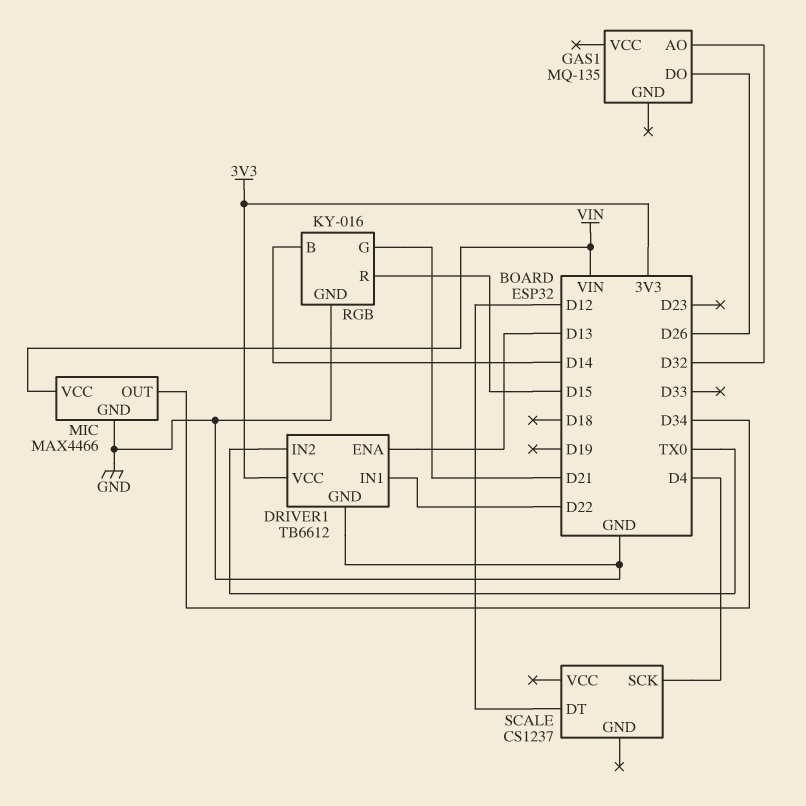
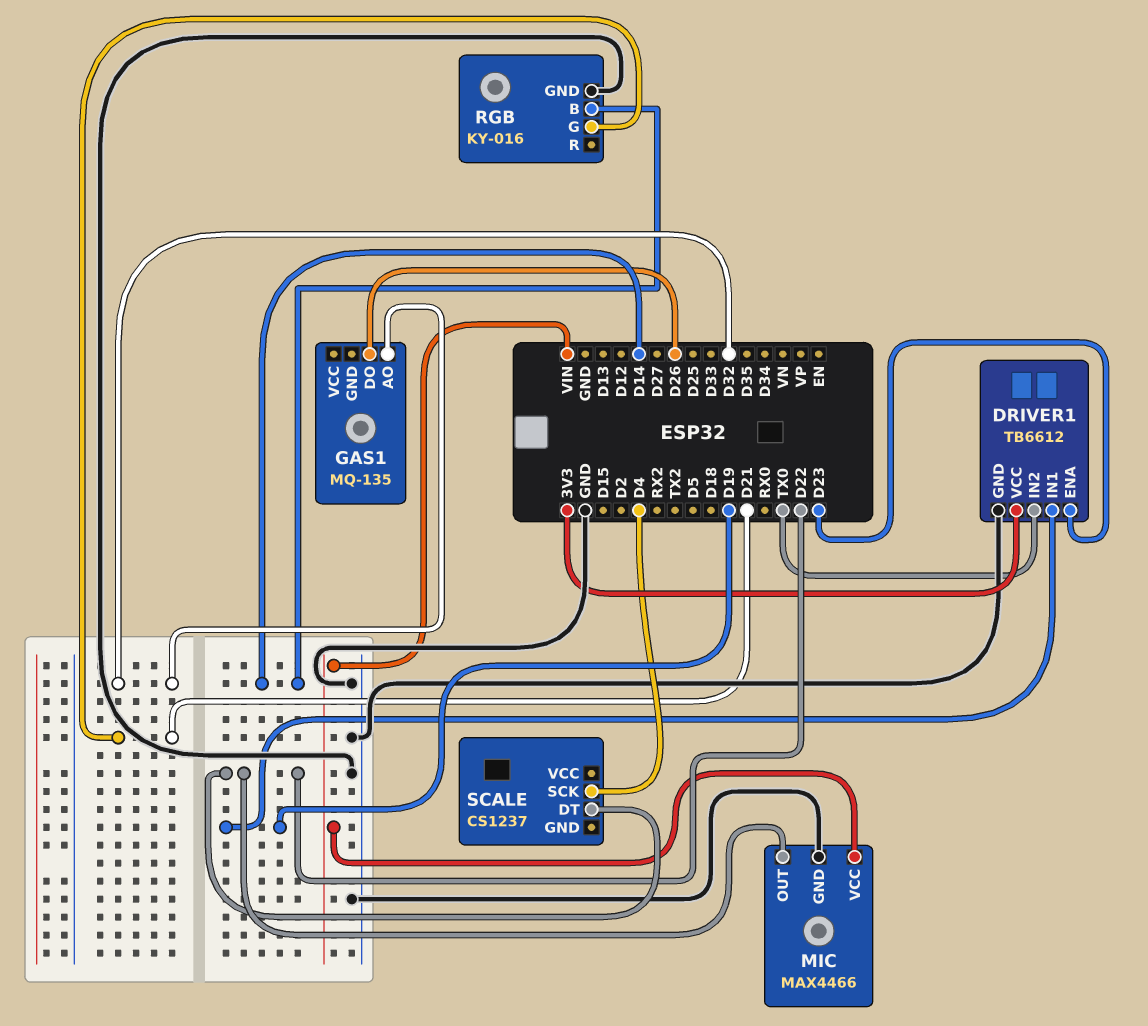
DRIVER1 pin ENA: D13 -> D23
DRIVER1 pin IN1: D22 -> D19
MIC pin OUT: D34 -> D22
RGB pin R: D15 -> none
SCALE pin DT: D12 -> D22

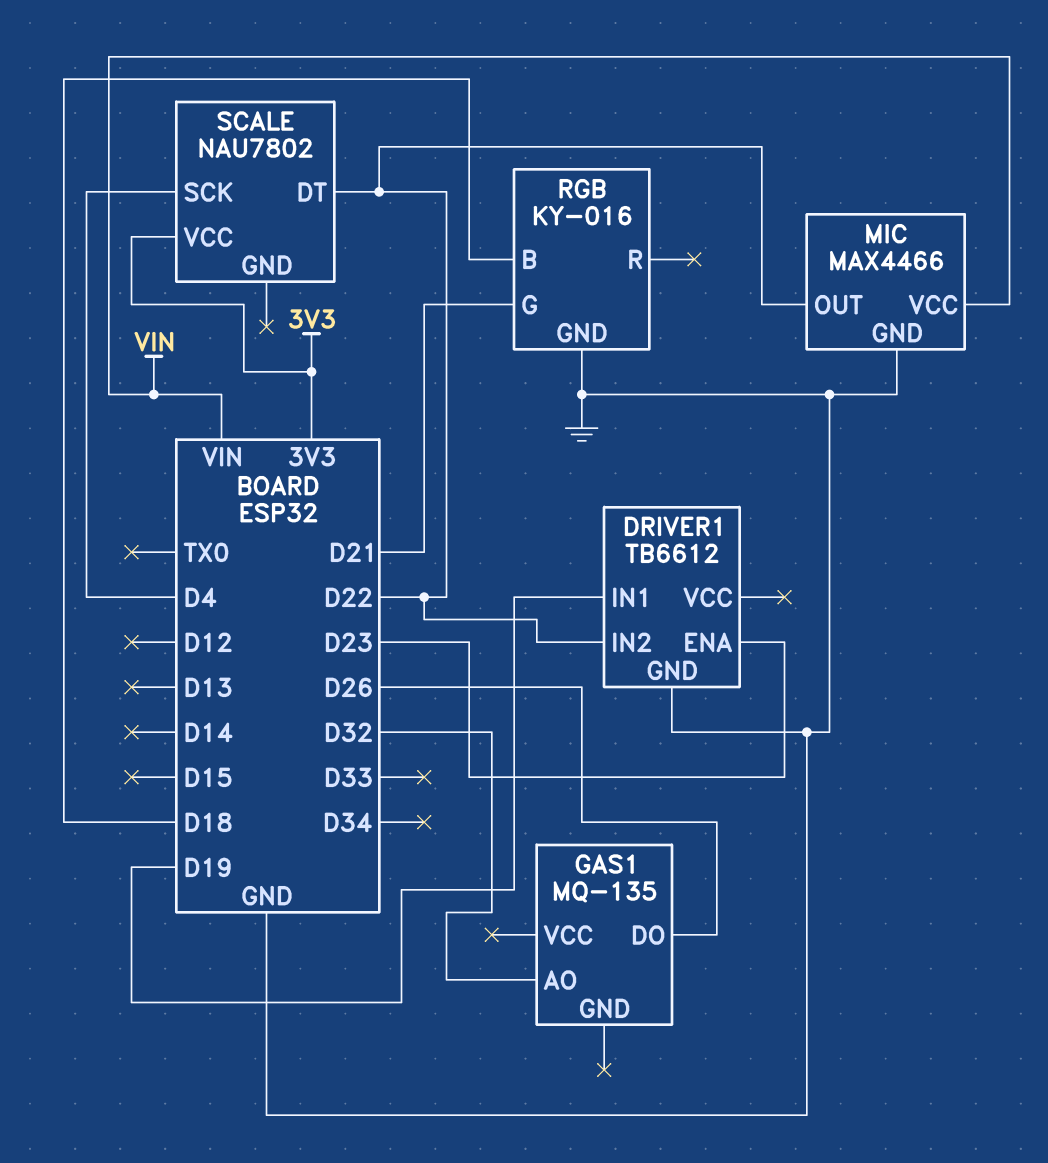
DRIVER1 pin IN2: TX0 -> D22
DRIVER1 pin VCC: 3V3 -> none
RGB pin B: D14 -> D18
SCALE: CS1237 -> NAU7802
SCALE pin VCC: none -> 3V3

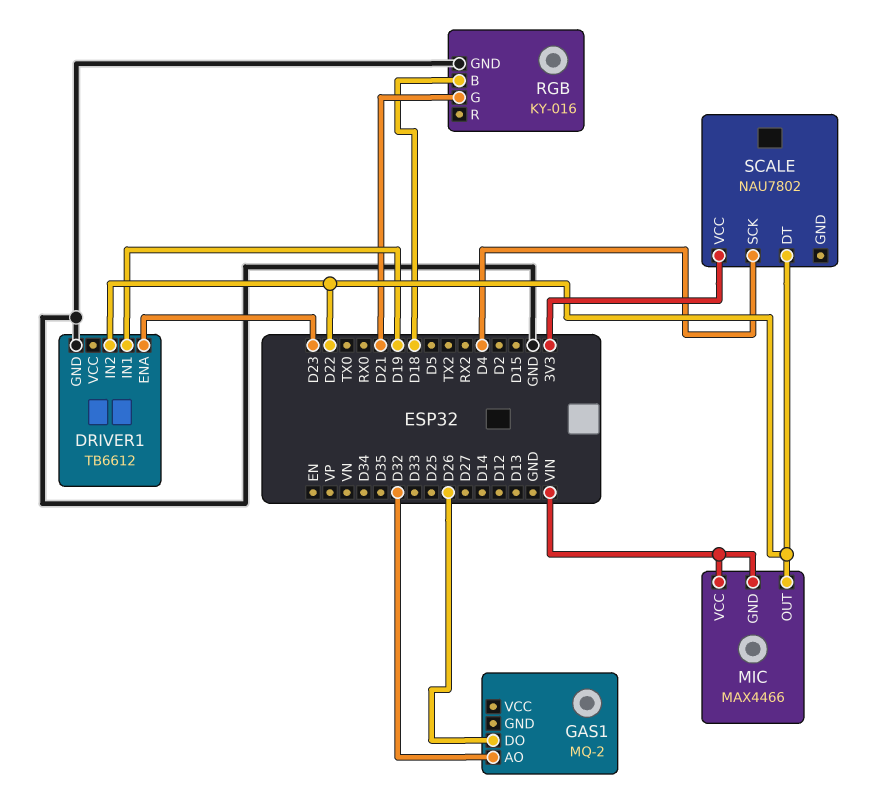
GAS1: MQ-135 -> MQ-2
MIC pin GND: GND -> VIN

